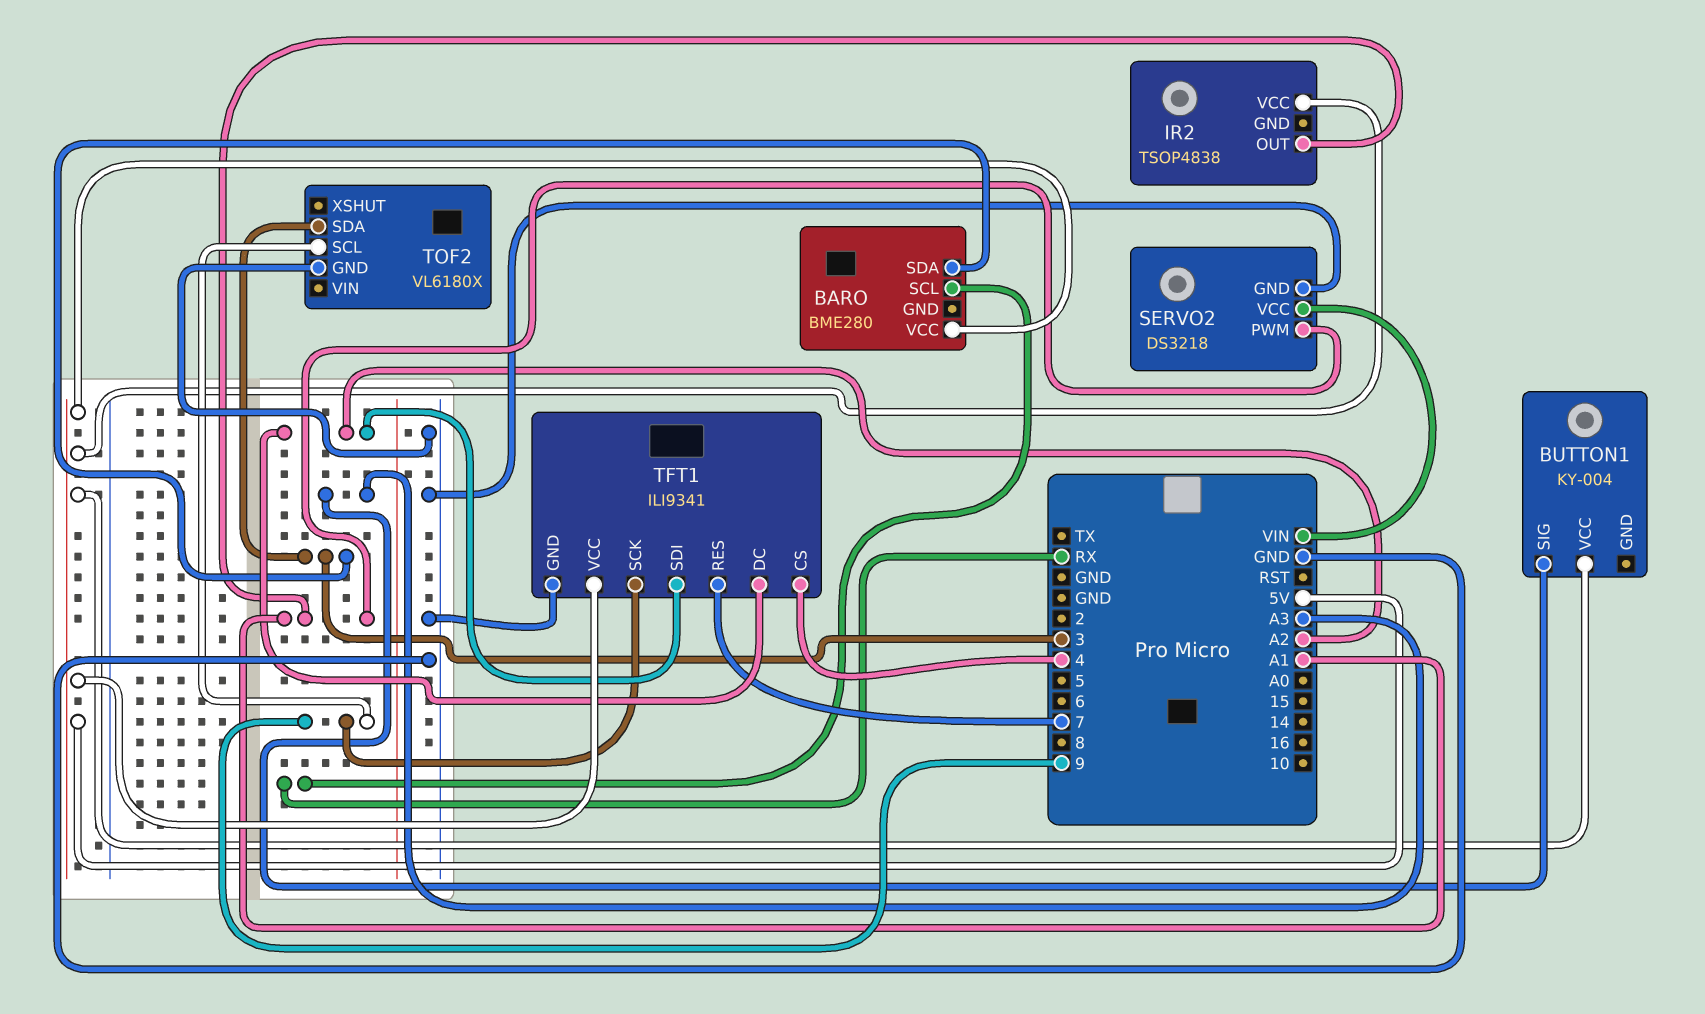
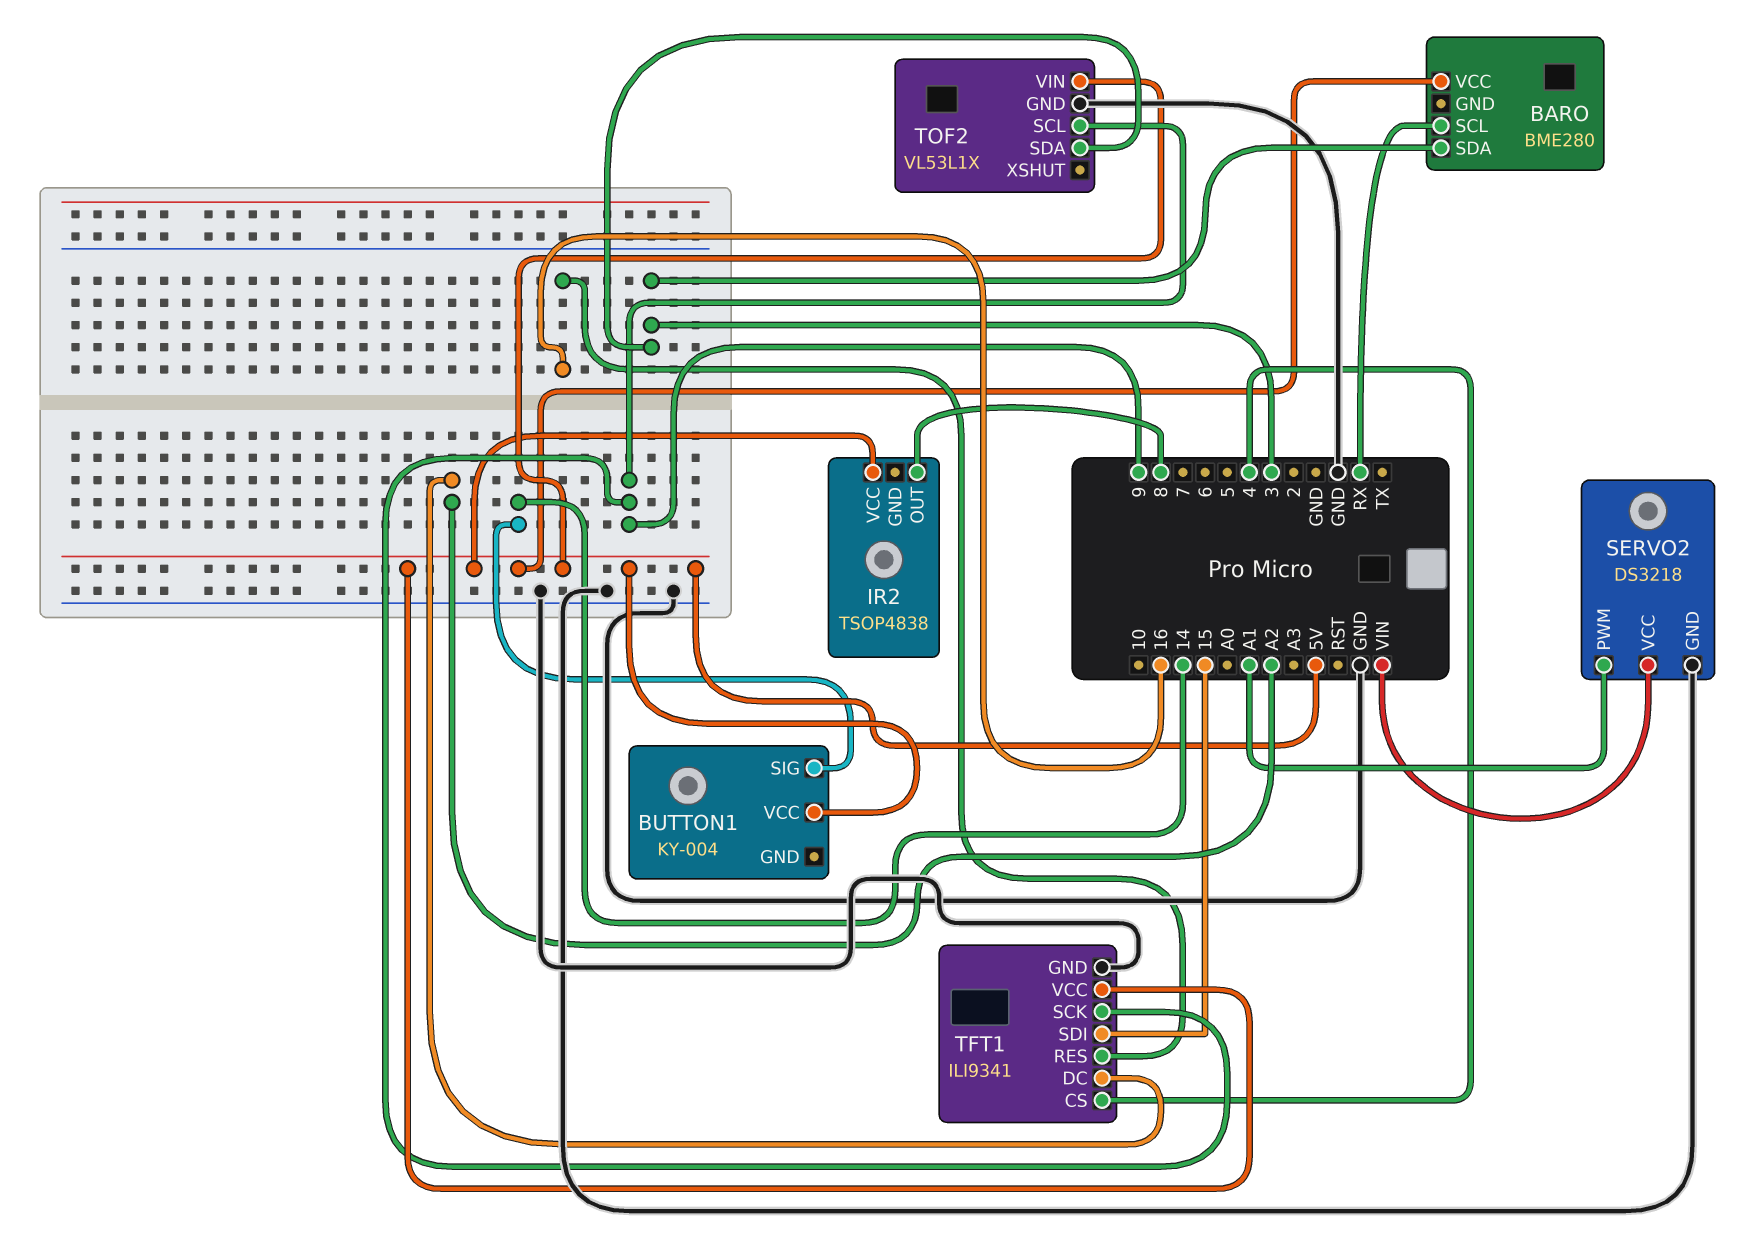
BUTTON1 pin SIG: A3 -> 14
IR2 pin OUT: A1 -> 8
TFT1 pin RES: 7 -> 16
TFT1 pin SDI: A2 -> 15
TOF2: VL6180X -> VL53L1X
TOF2 pin VIN: none -> 5V

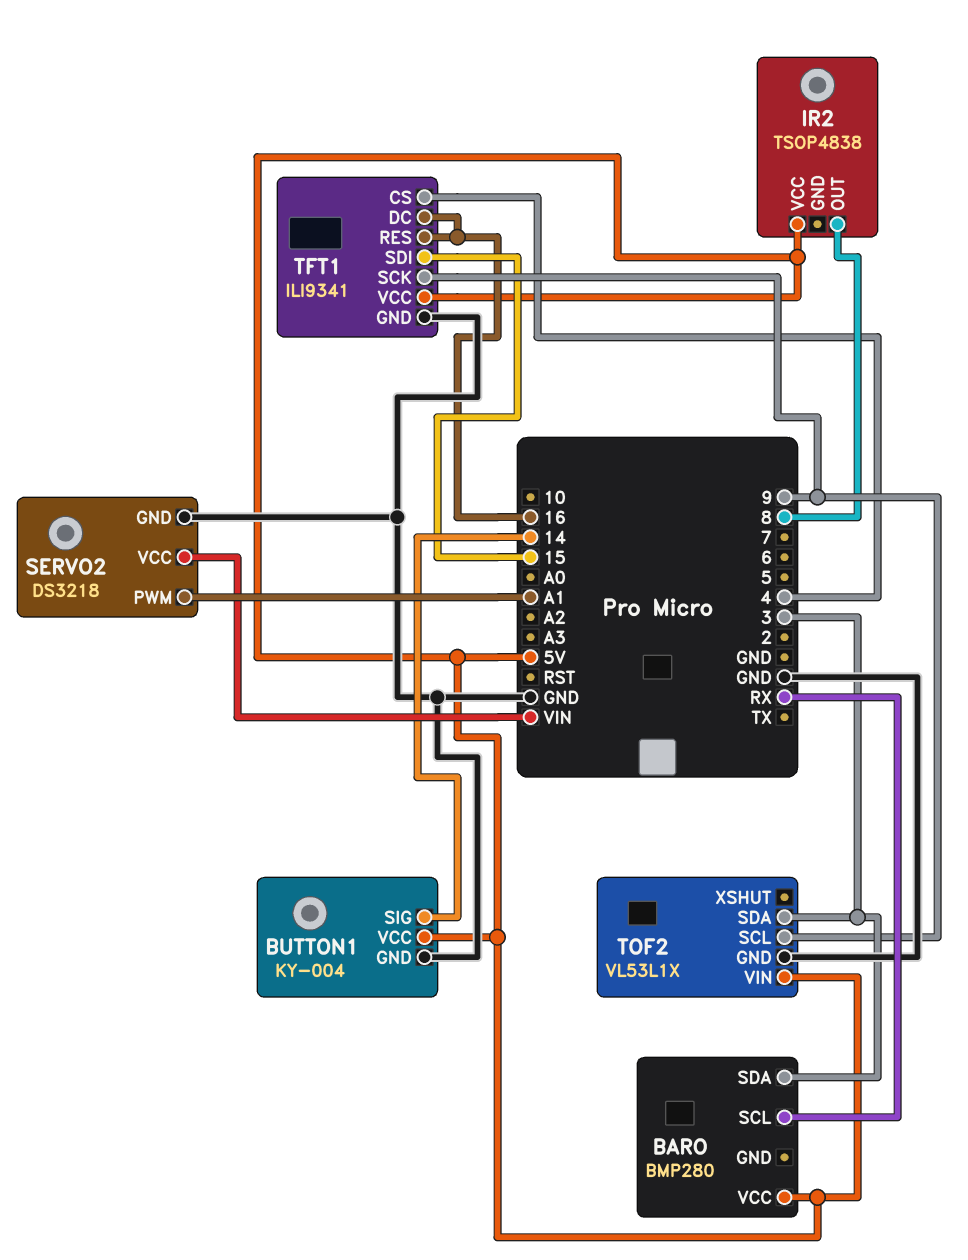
BARO: BME280 -> BMP280
BUTTON1 pin GND: none -> GND
TFT1 pin DC: A2 -> 16

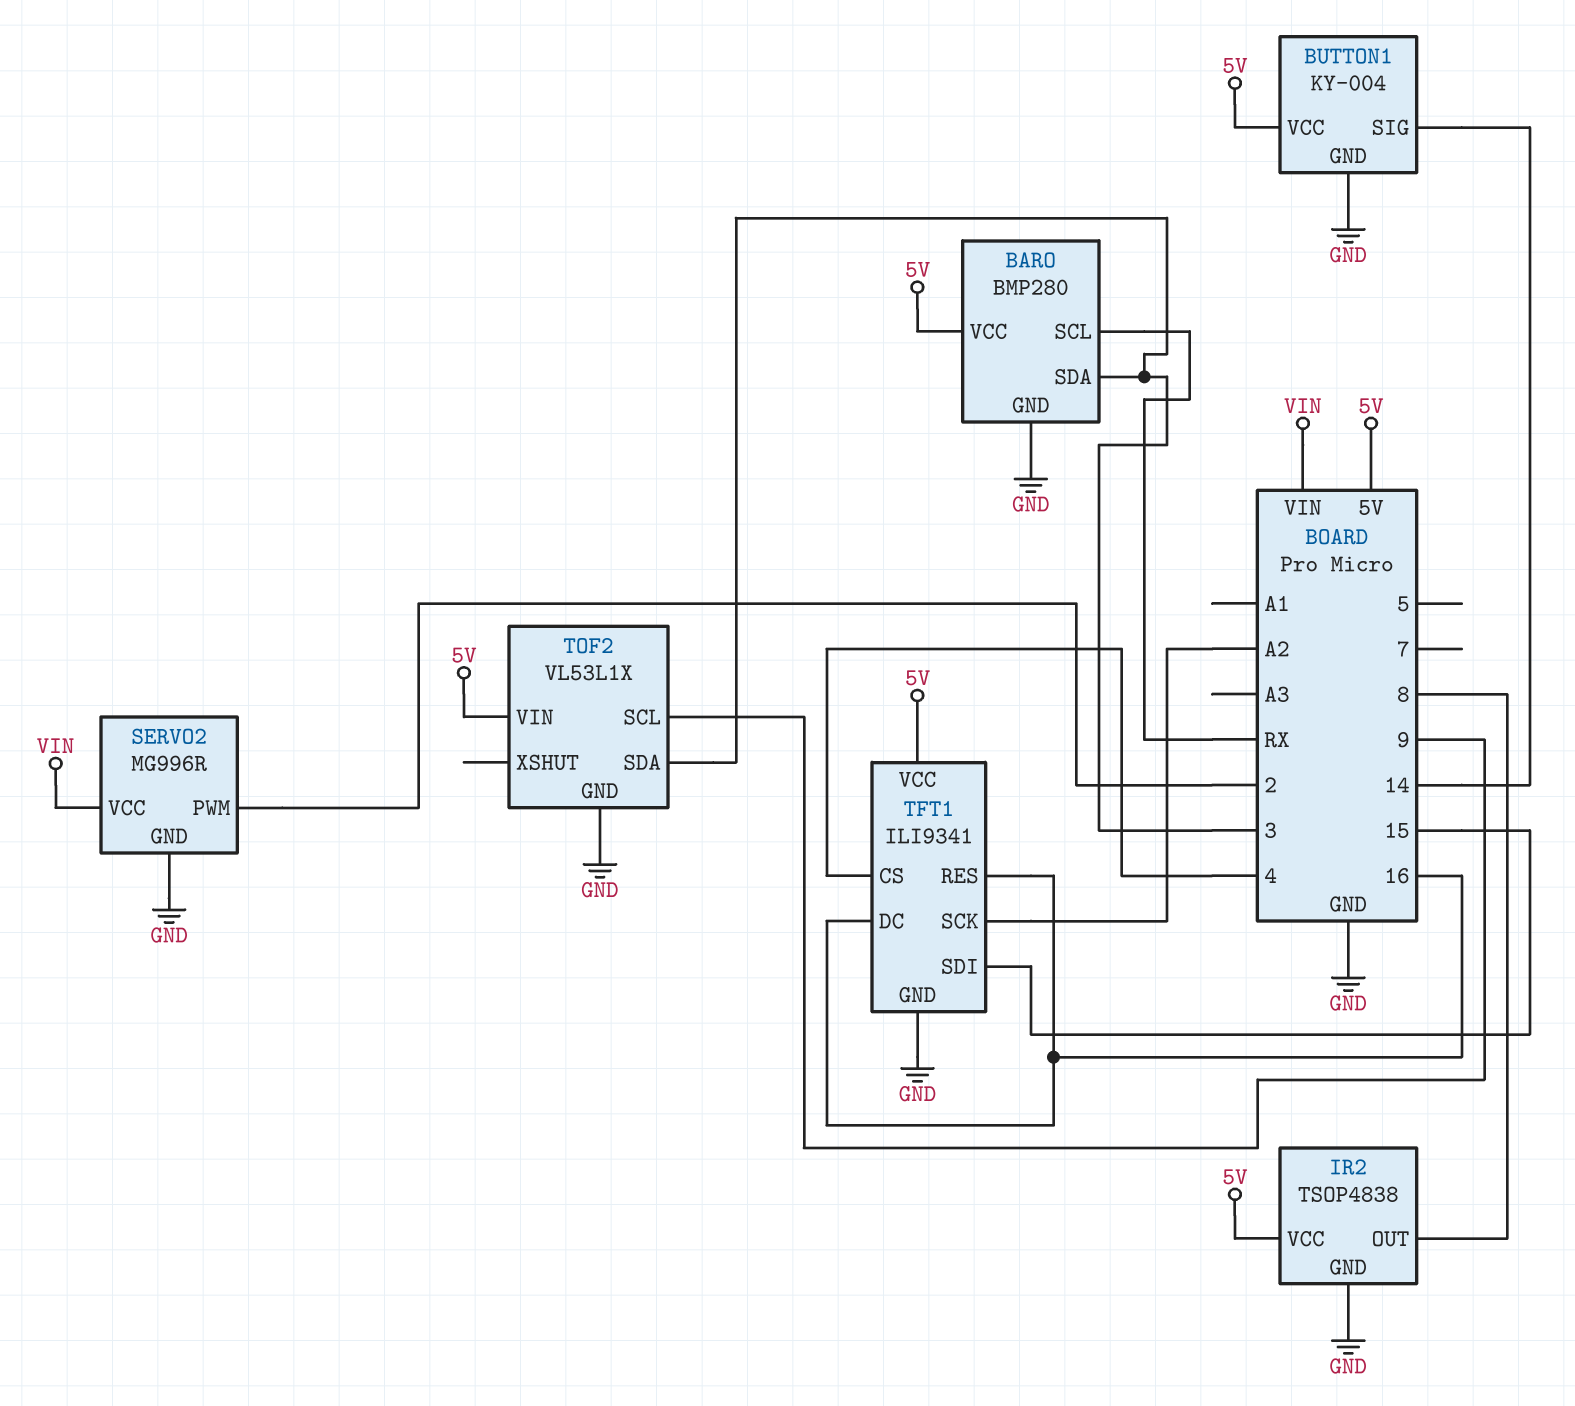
BARO pin GND: none -> GND
IR2 pin GND: none -> GND
SERVO2: DS3218 -> MG996R
SERVO2 pin PWM: A1 -> 2
TFT1 pin SCK: 9 -> A2

